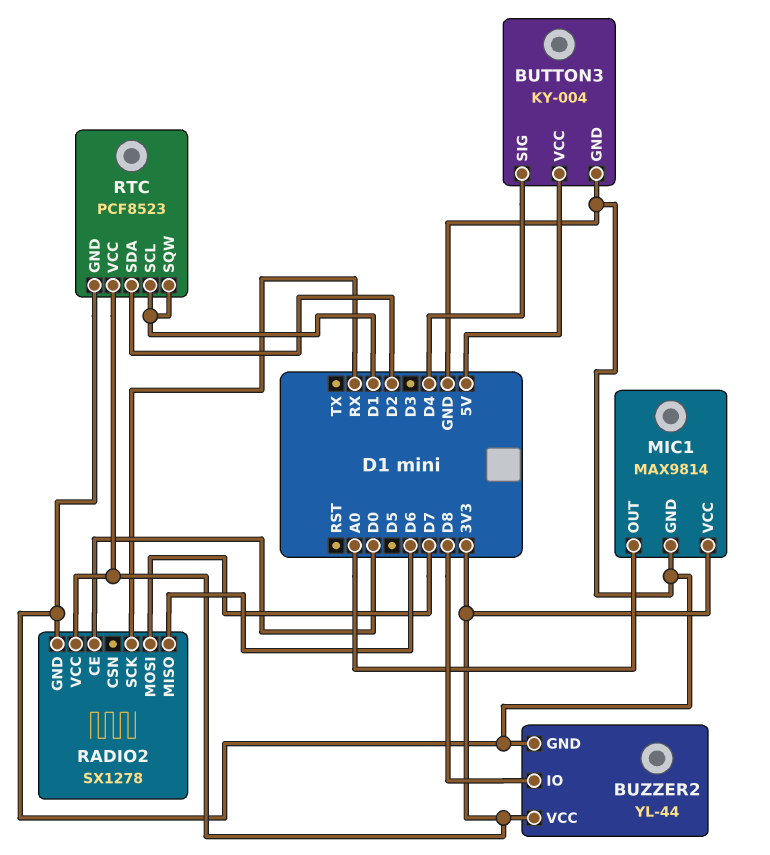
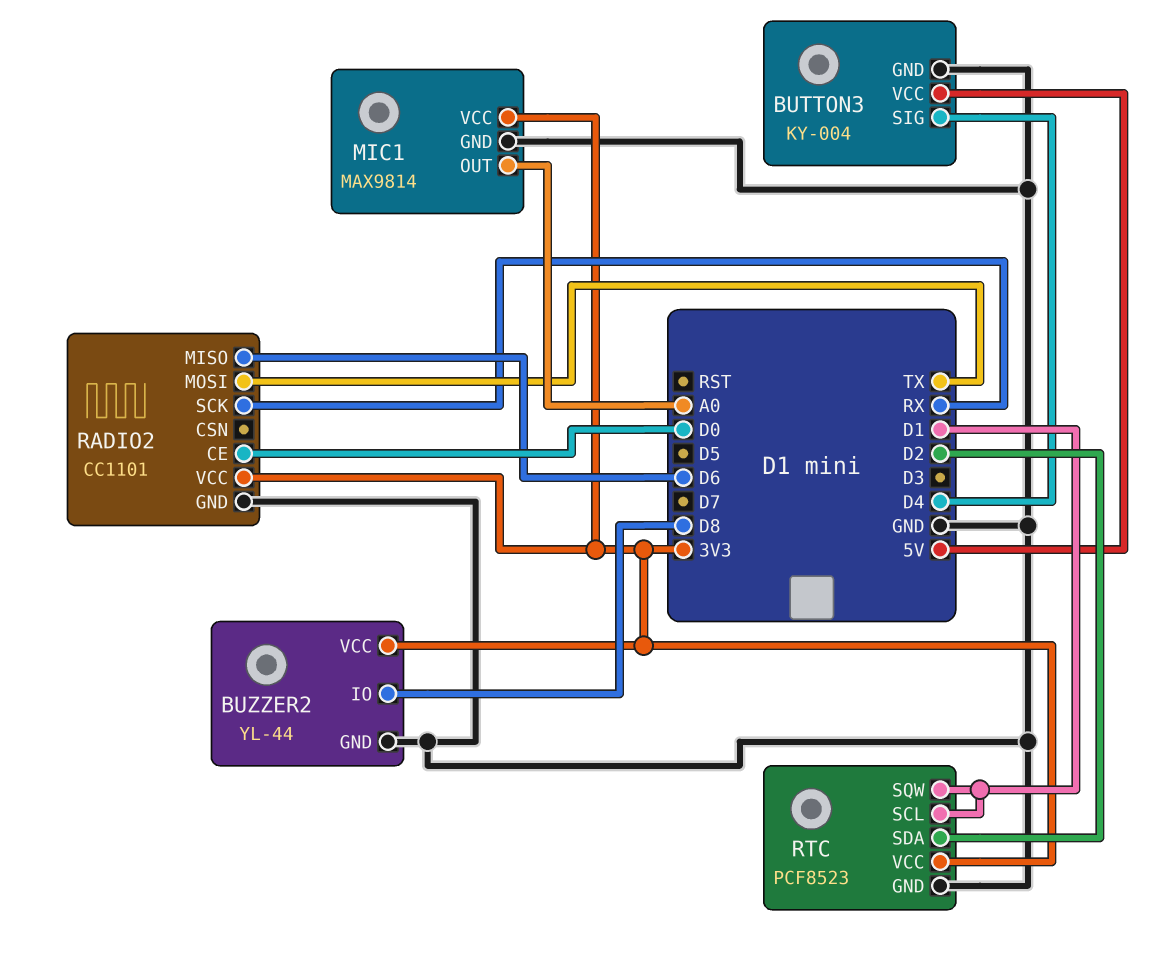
RADIO2: SX1278 -> CC1101
RADIO2 pin MOSI: D7 -> TX

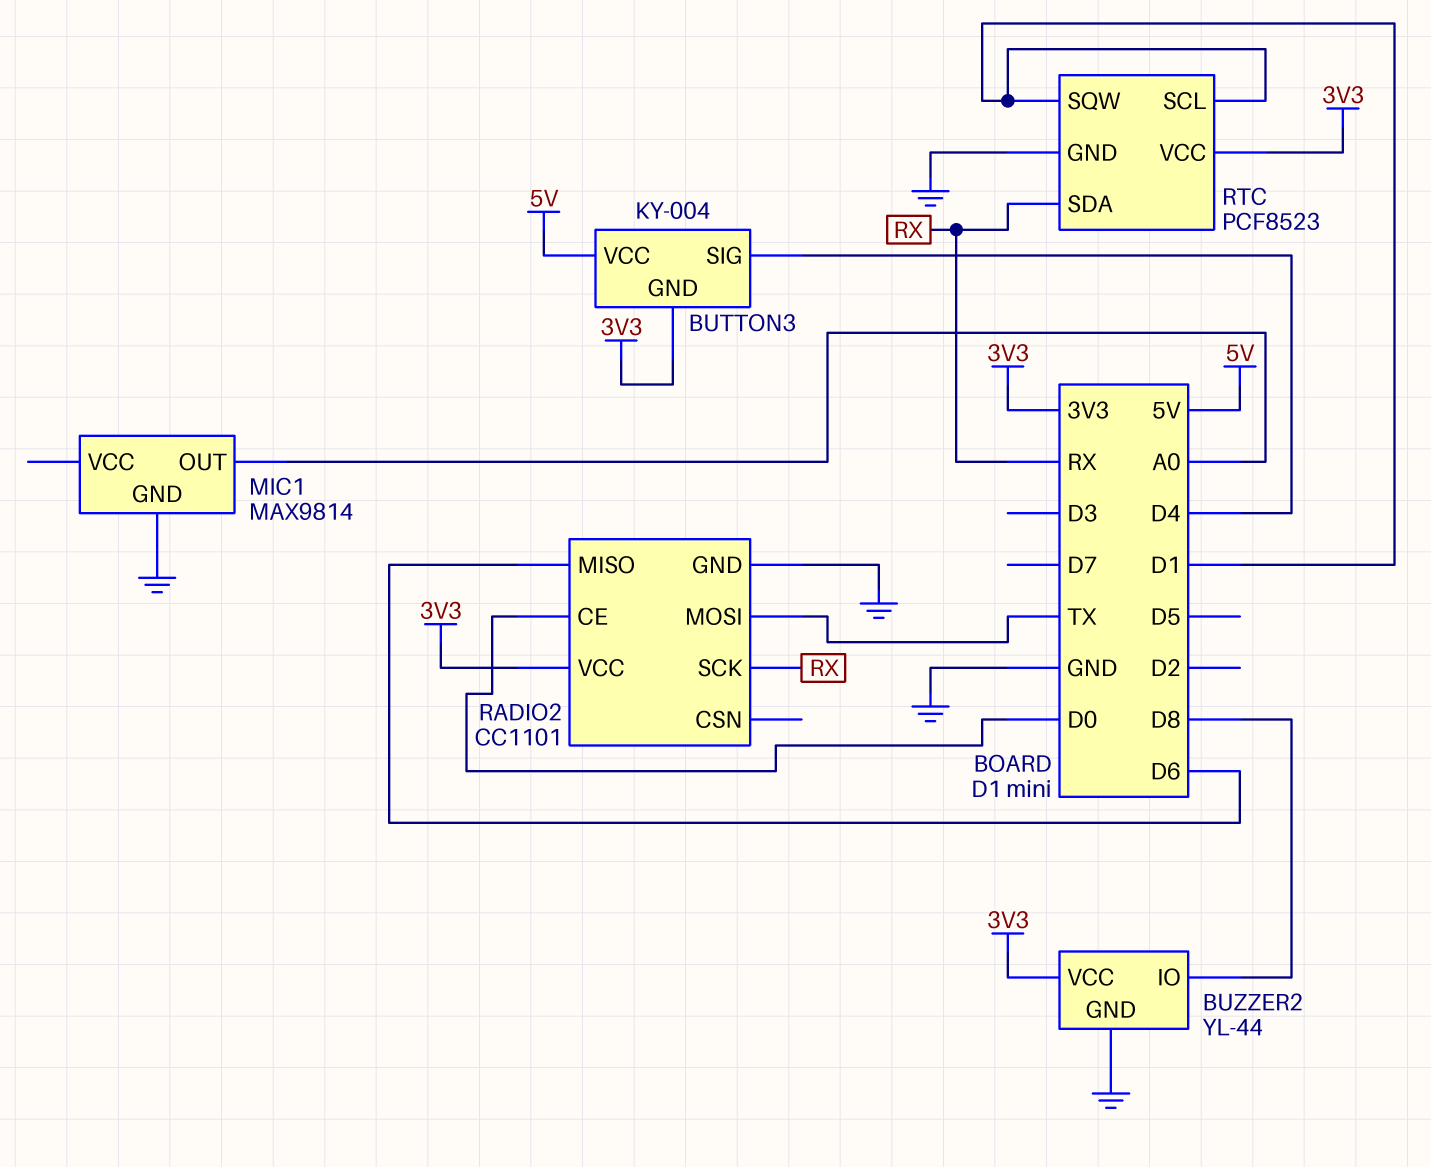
BUTTON3 pin GND: GND -> 3V3
MIC1 pin VCC: 3V3 -> none
RTC pin SDA: D2 -> RX

